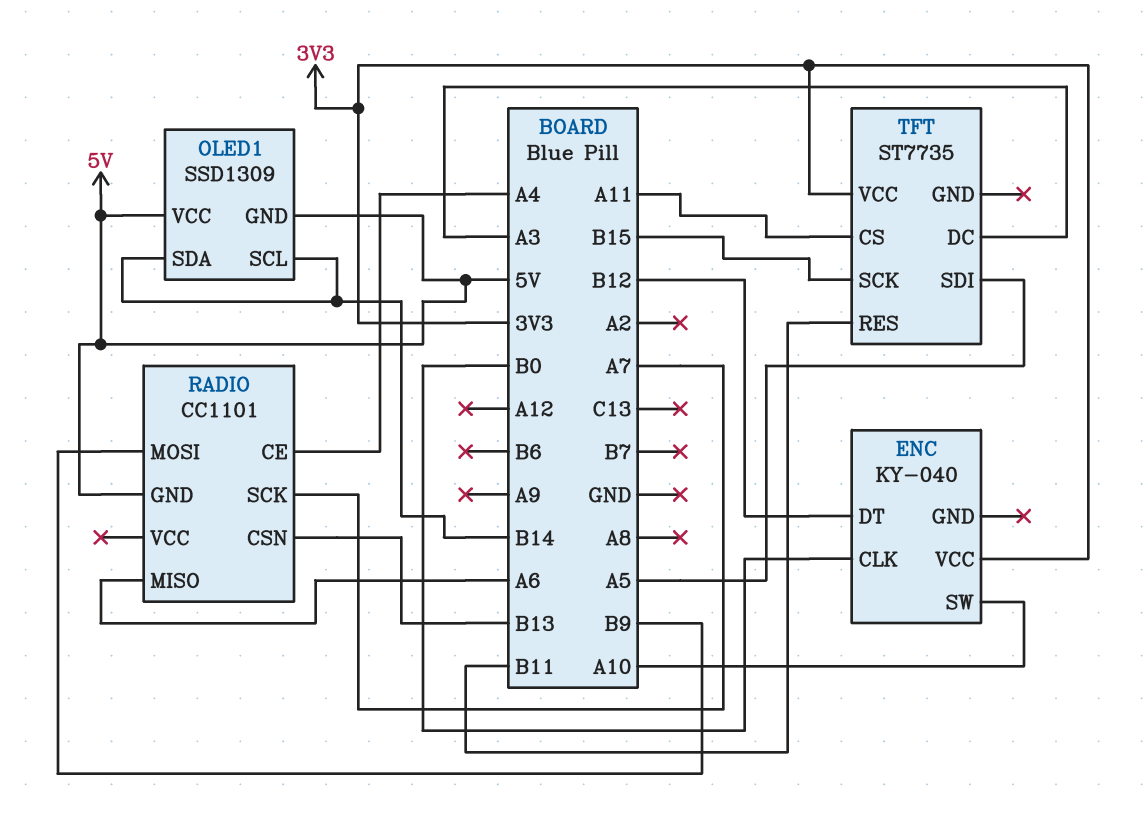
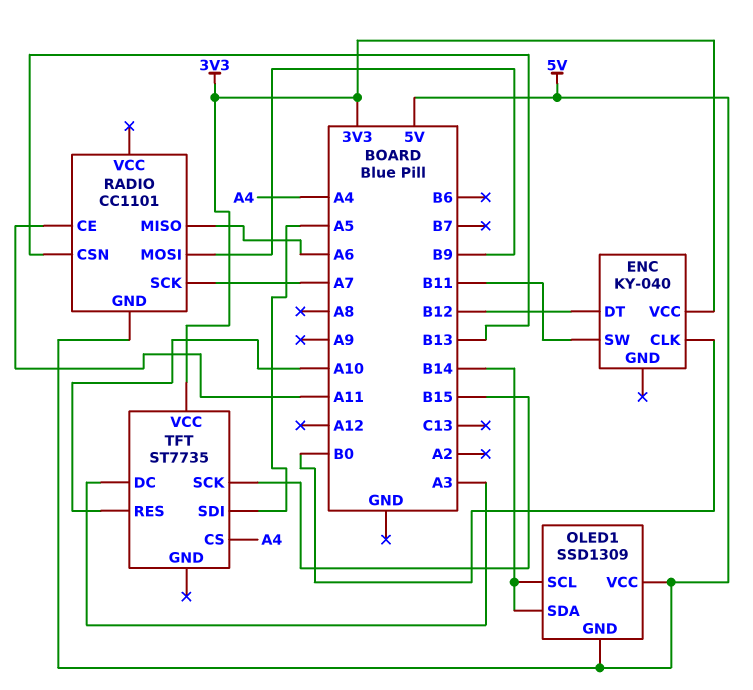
ENC pin SW: A10 -> B11
RADIO pin CE: A4 -> A11
TFT pin CS: A11 -> A4
TFT pin RES: B11 -> A10

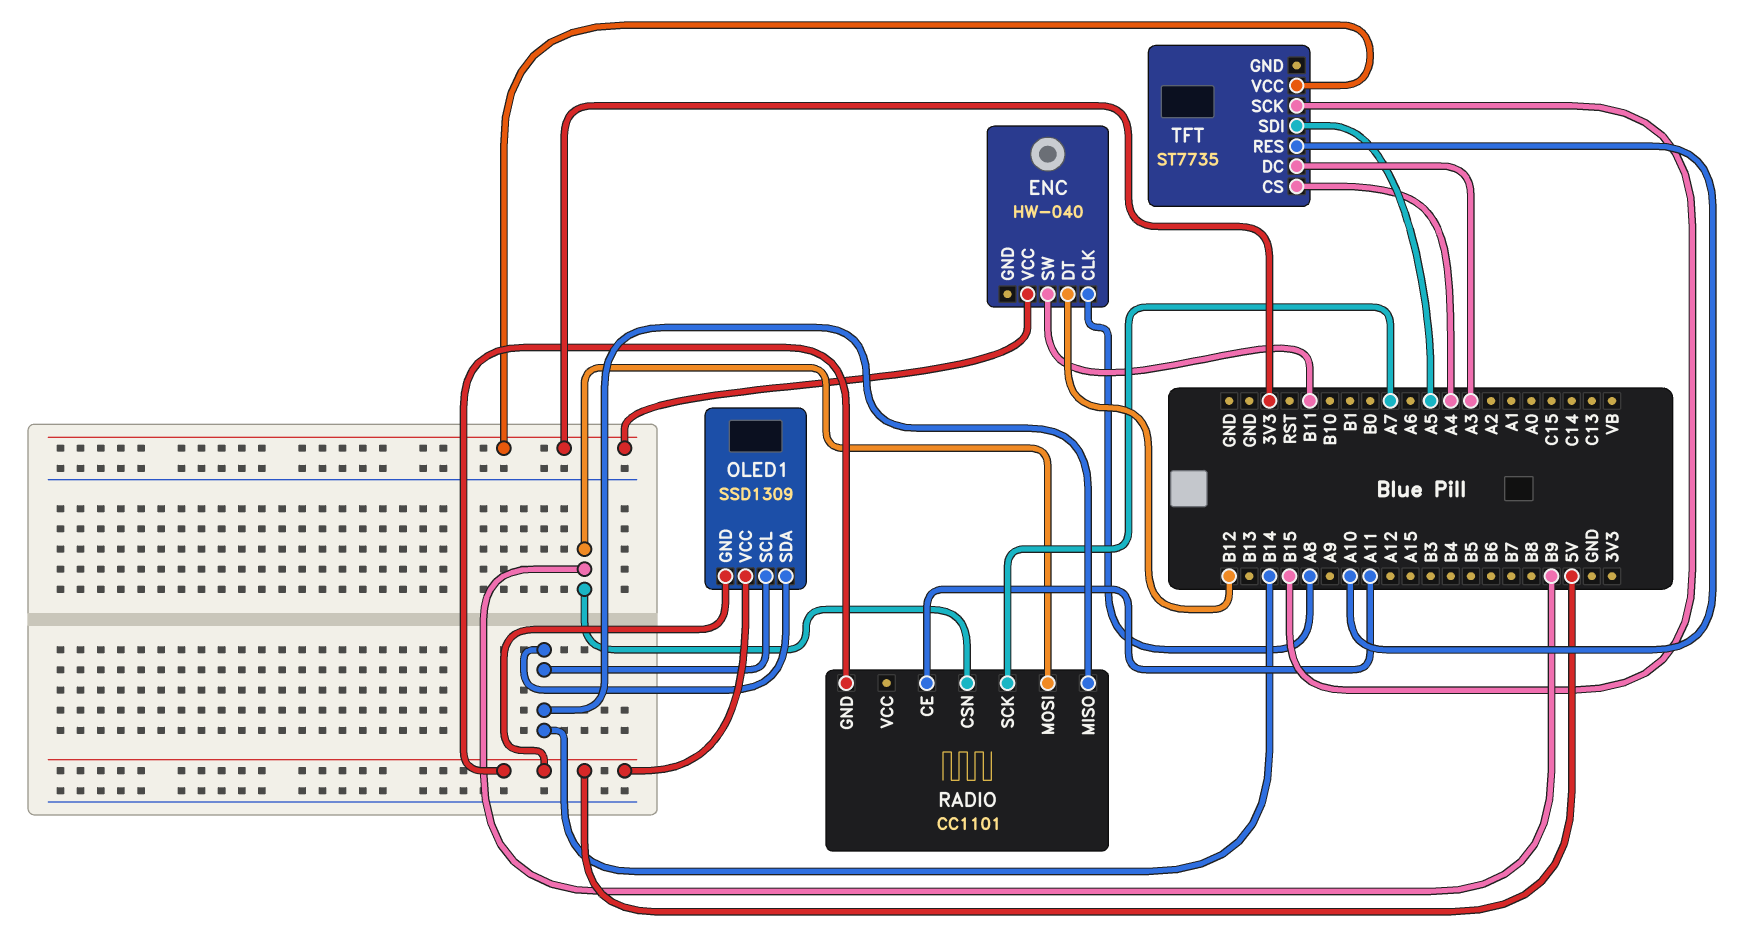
ENC: KY-040 -> HW-040
ENC pin CLK: B0 -> A8
RADIO pin CSN: B13 -> B9
RADIO pin MISO: A6 -> B14

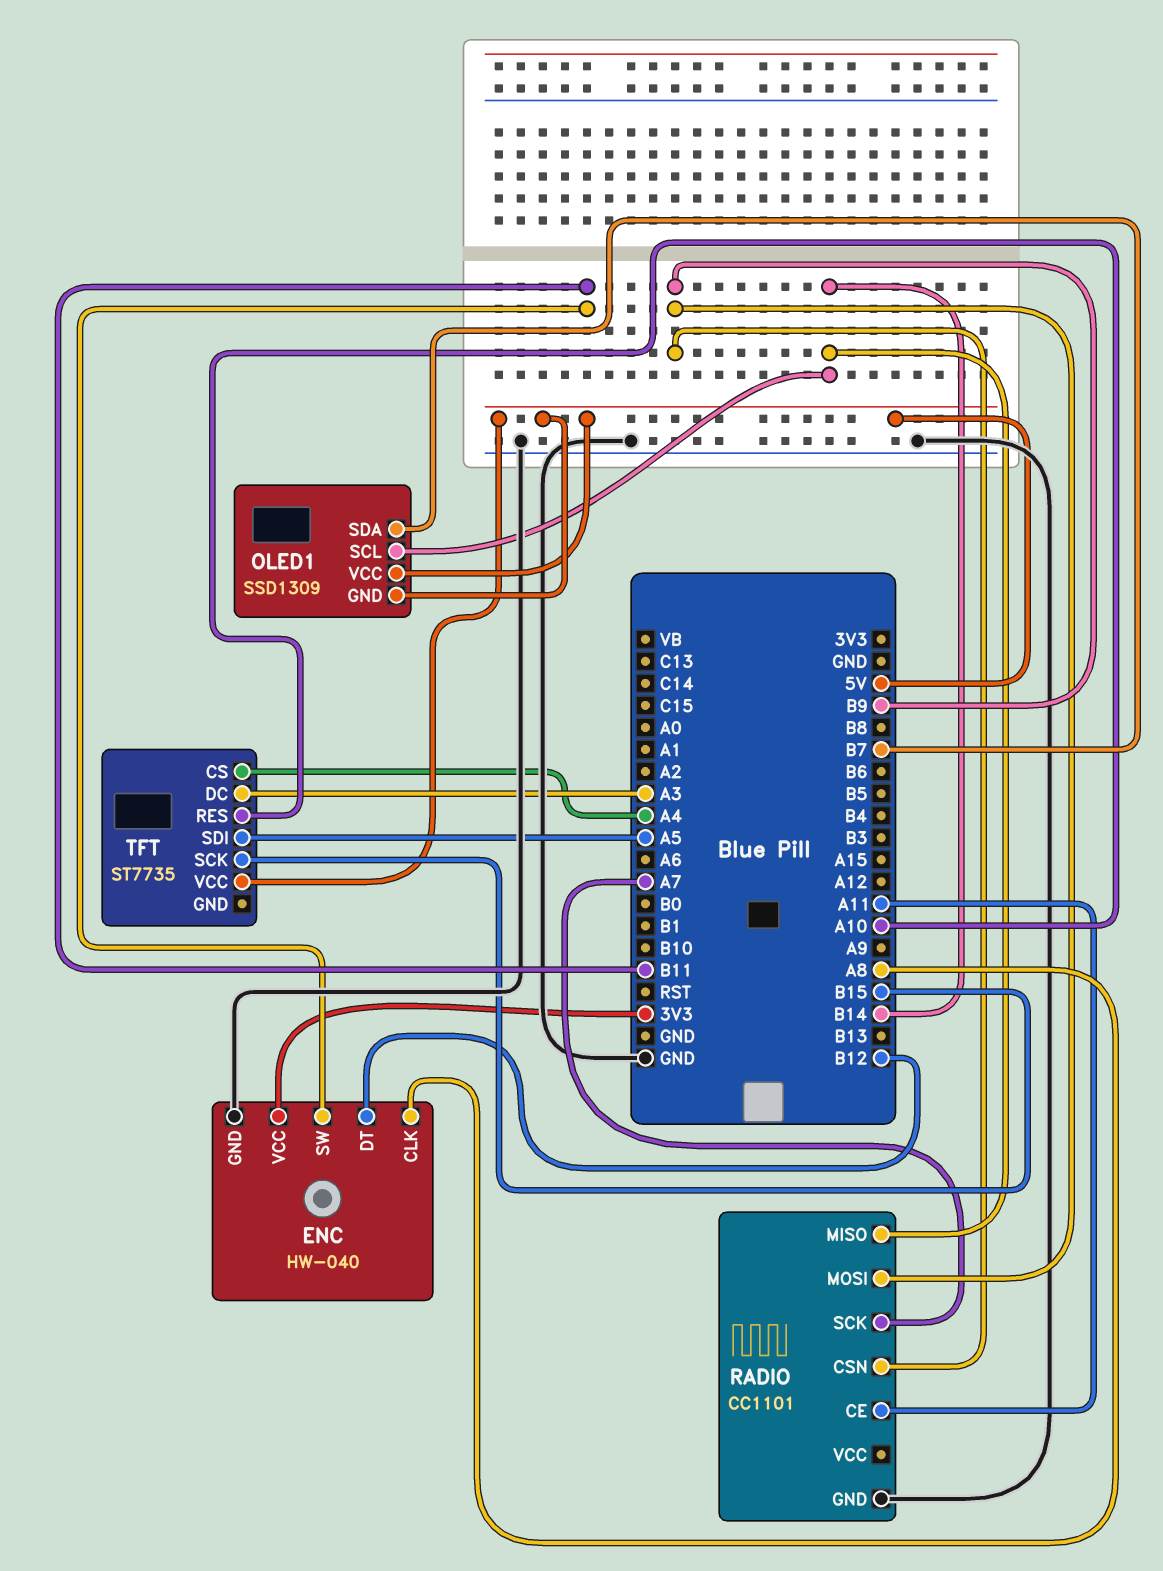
ENC pin GND: none -> GND
OLED1 pin SDA: B14 -> B7
RADIO pin GND: 5V -> GND
TFT pin VCC: 3V3 -> 5V

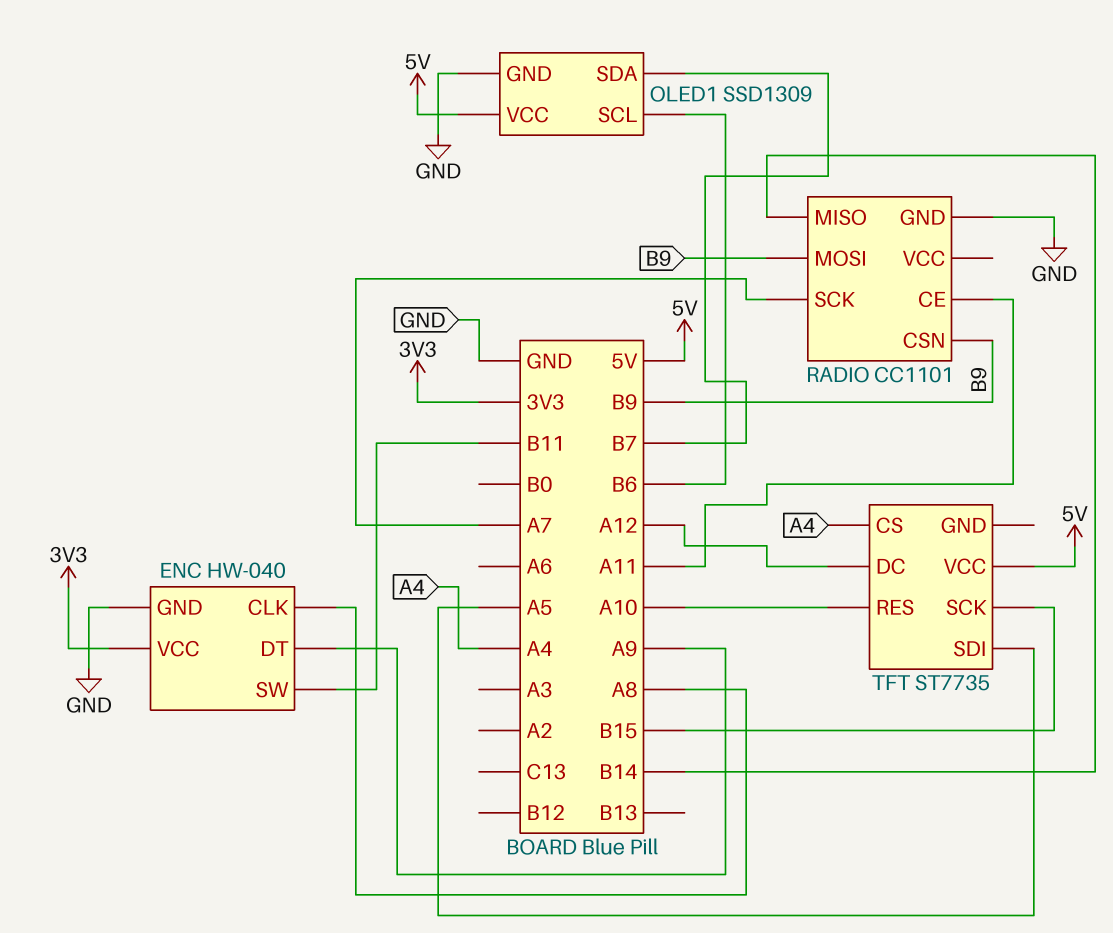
ENC pin DT: B12 -> A9
OLED1 pin GND: 5V -> GND
OLED1 pin SCL: B14 -> B6
TFT pin DC: A3 -> A12

